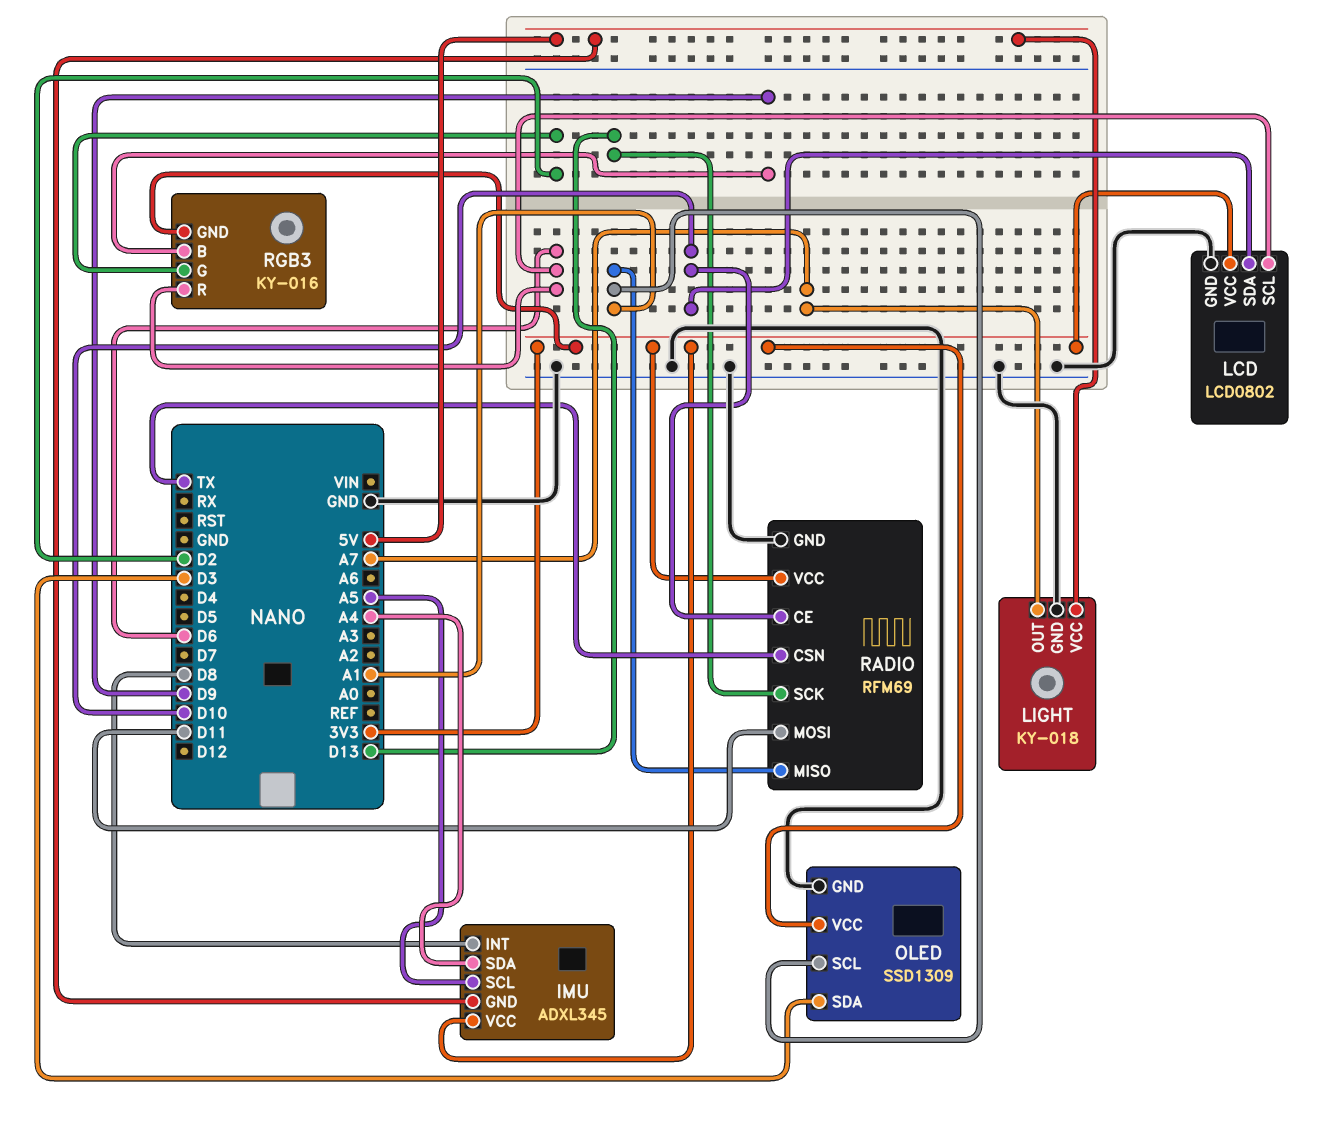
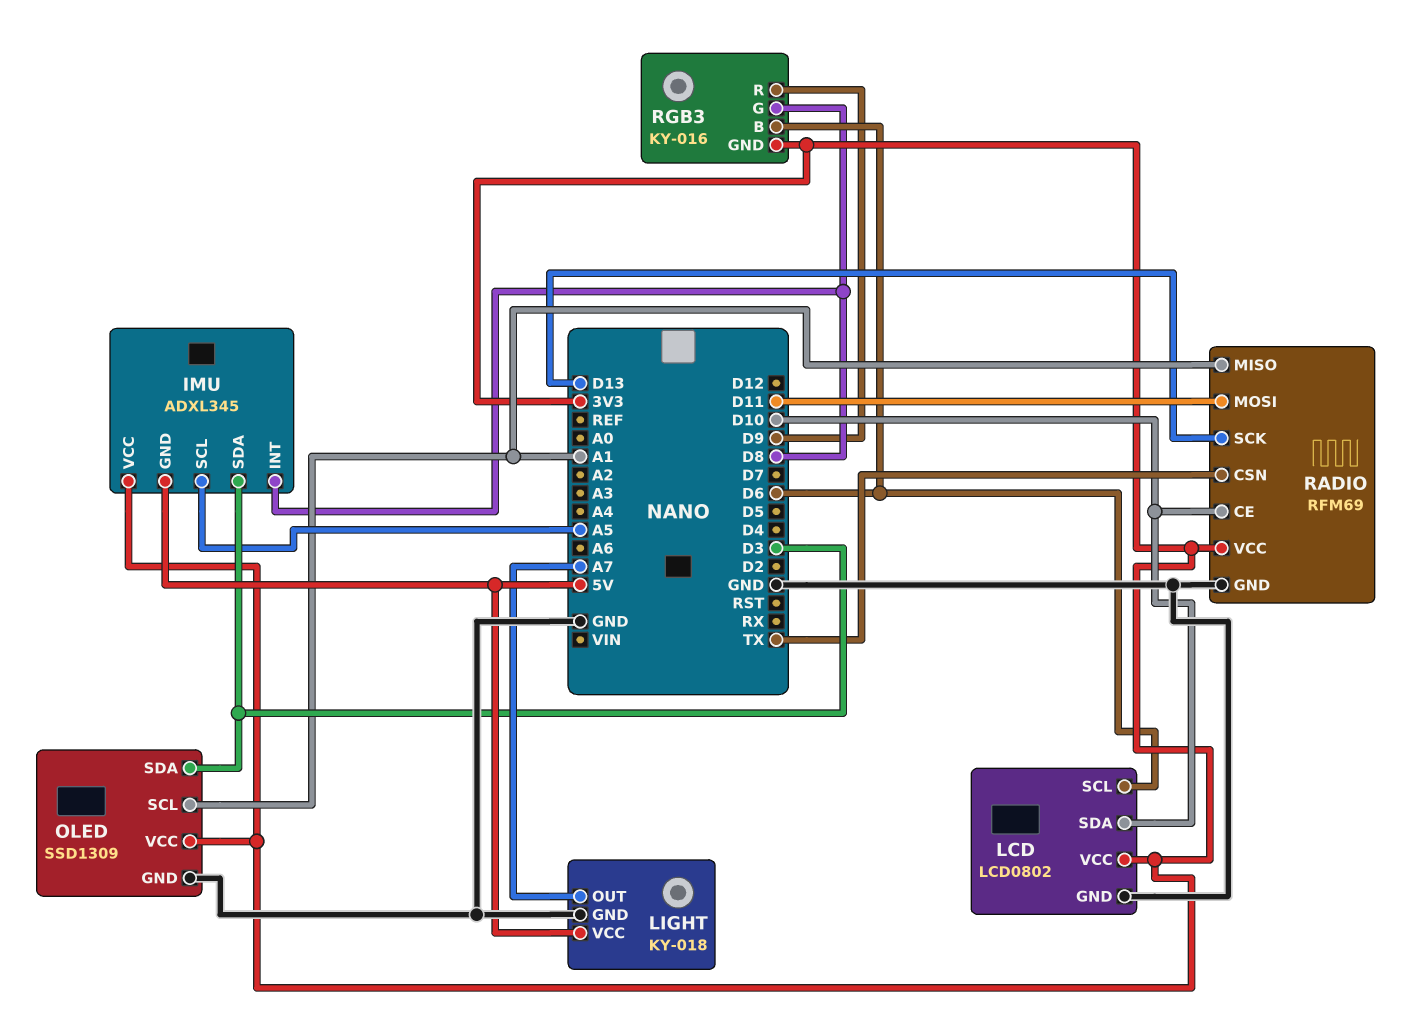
IMU pin SDA: A4 -> D3
RGB3 pin B: D9 -> D6
RGB3 pin G: D2 -> D8
RGB3 pin R: D6 -> D9

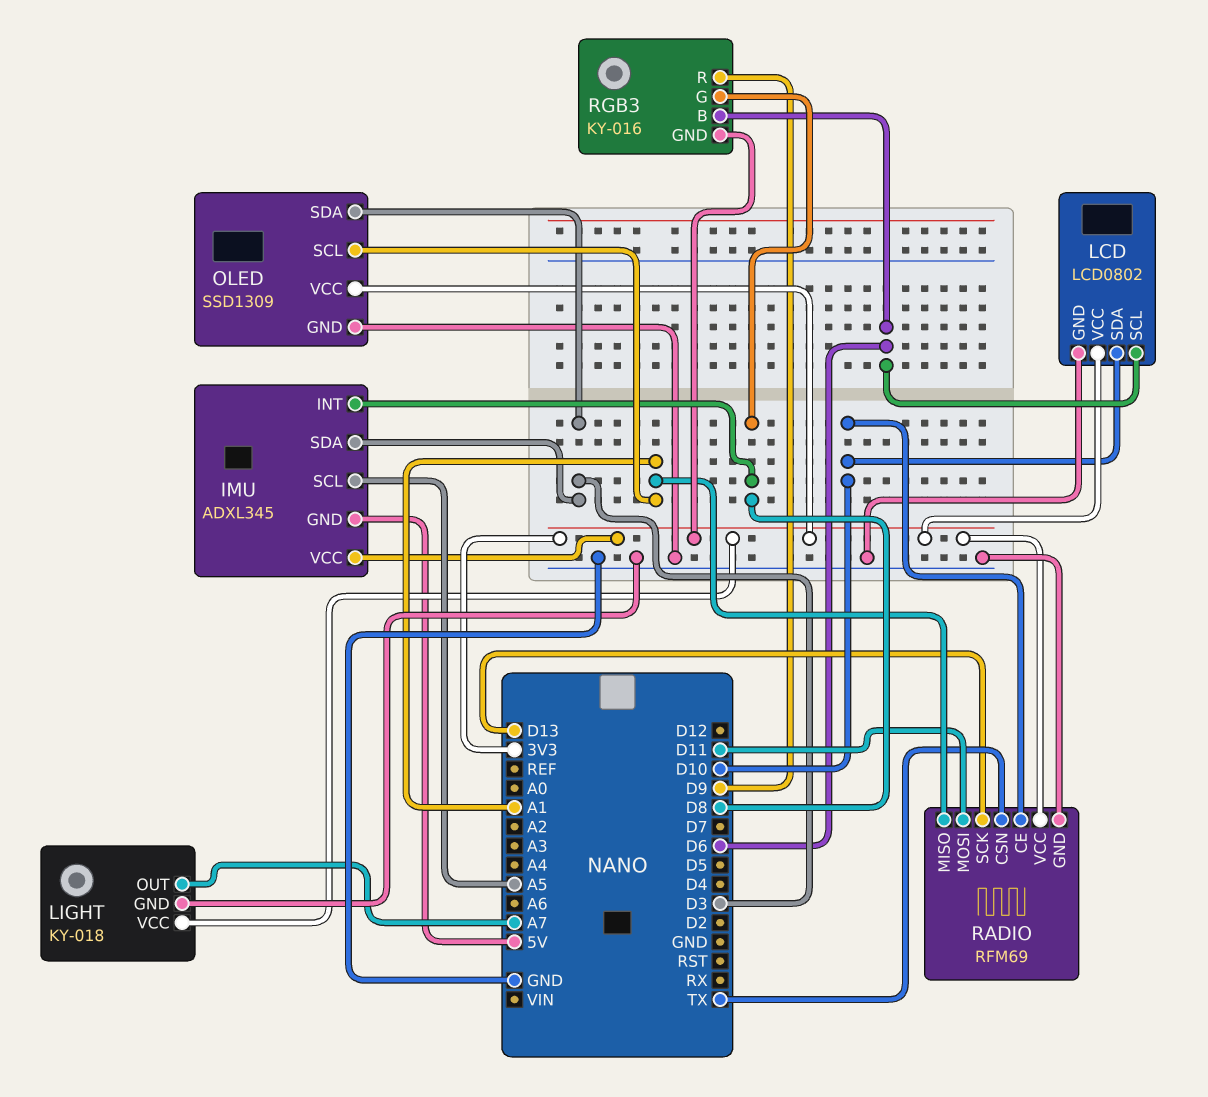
LIGHT pin VCC: 5V -> 3V3

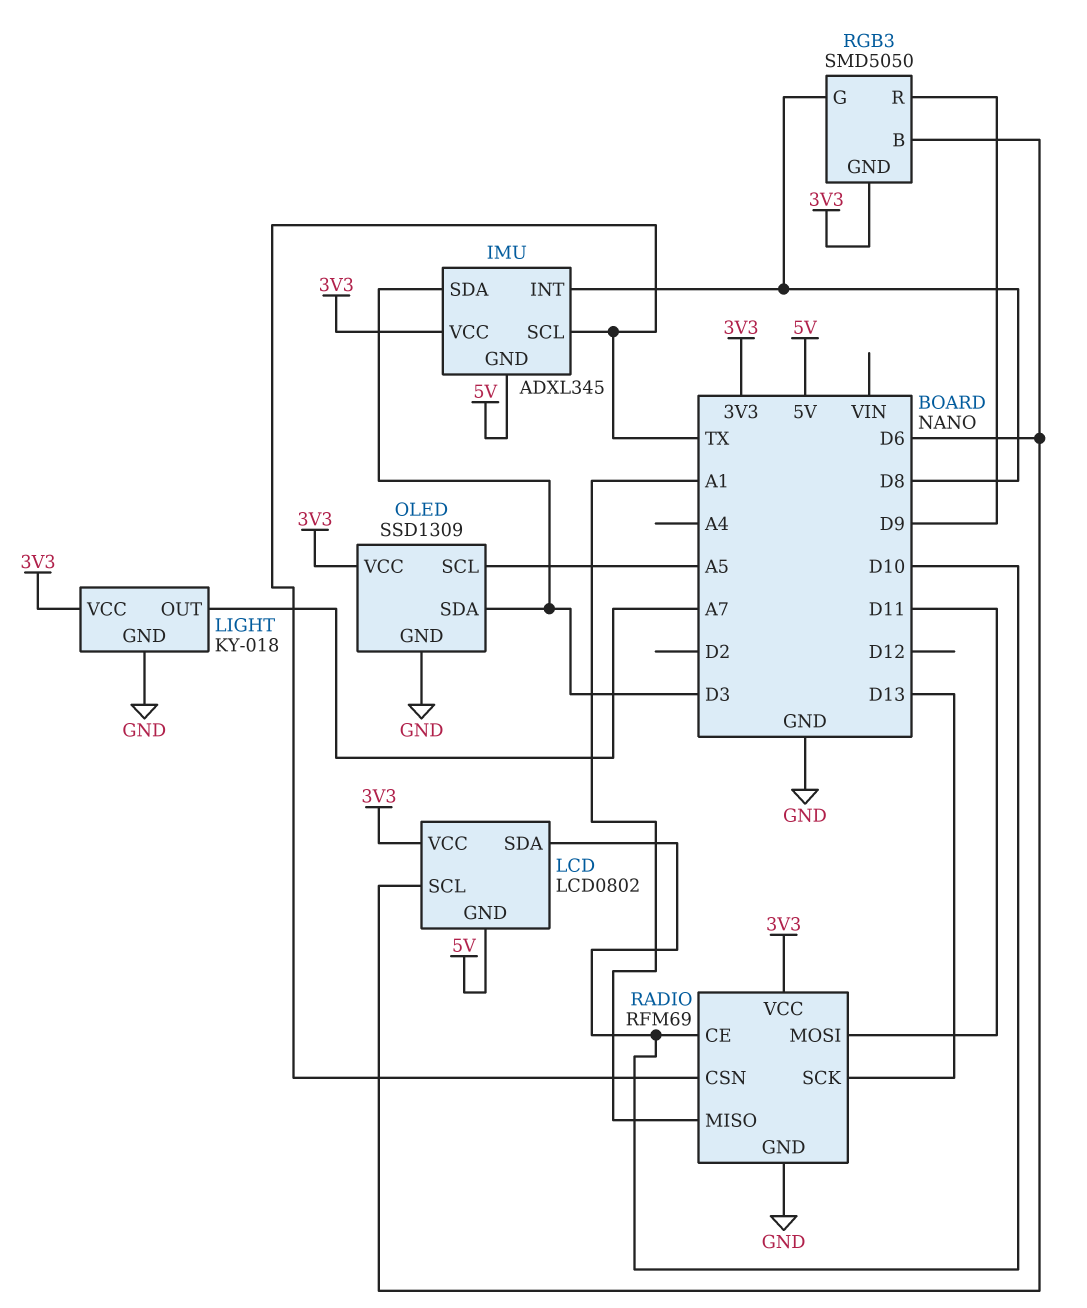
IMU pin SCL: A5 -> TX
LCD pin GND: GND -> 5V
OLED pin SCL: A1 -> A5
RGB3: KY-016 -> SMD5050

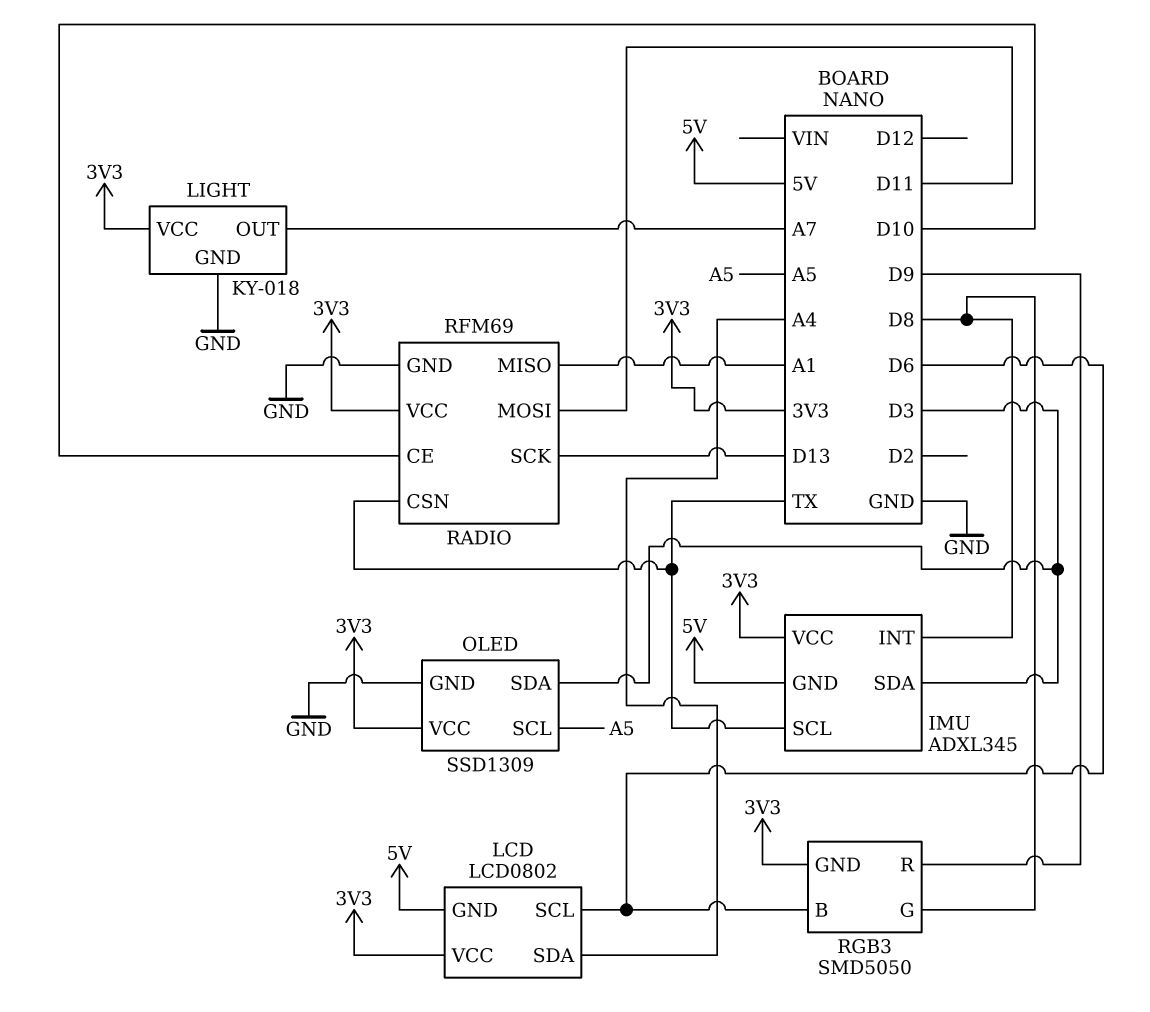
LCD pin SDA: D10 -> A4

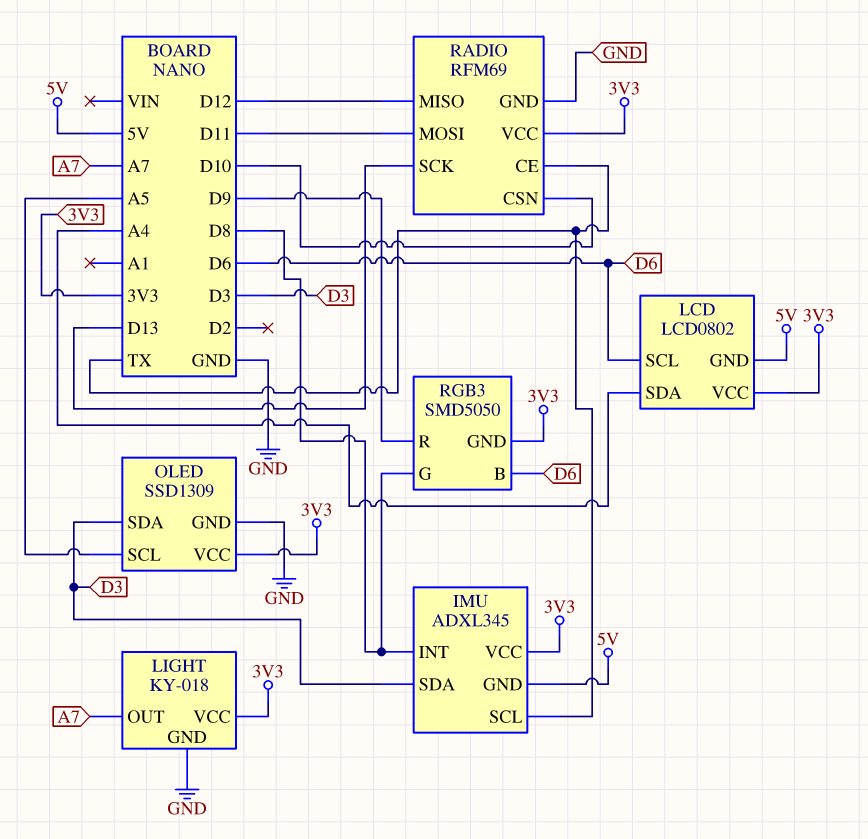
RADIO pin CE: D10 -> TX
RADIO pin CSN: TX -> D10
RADIO pin MISO: A1 -> D12

